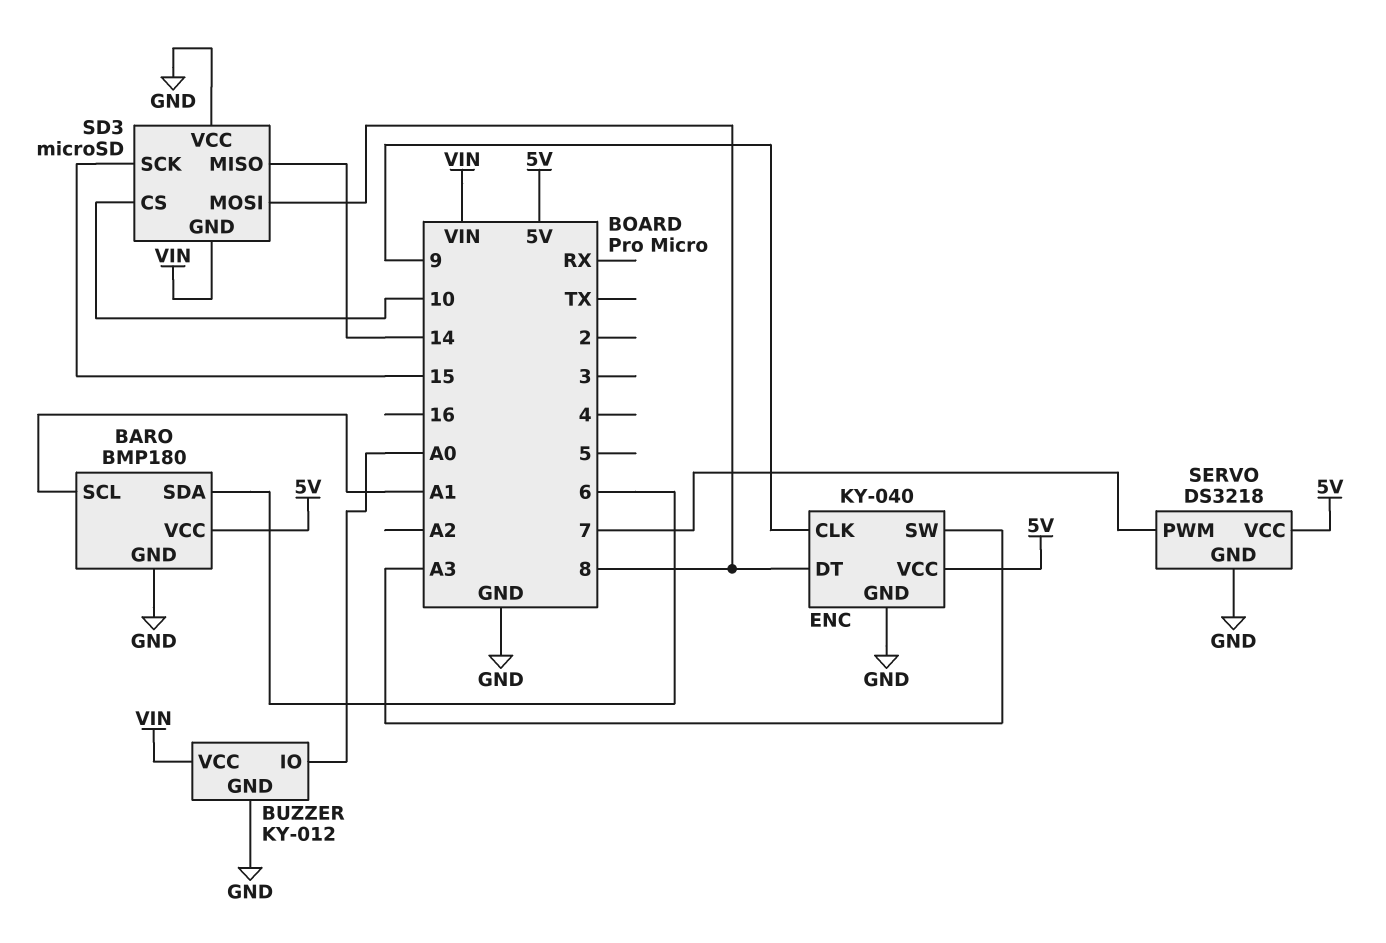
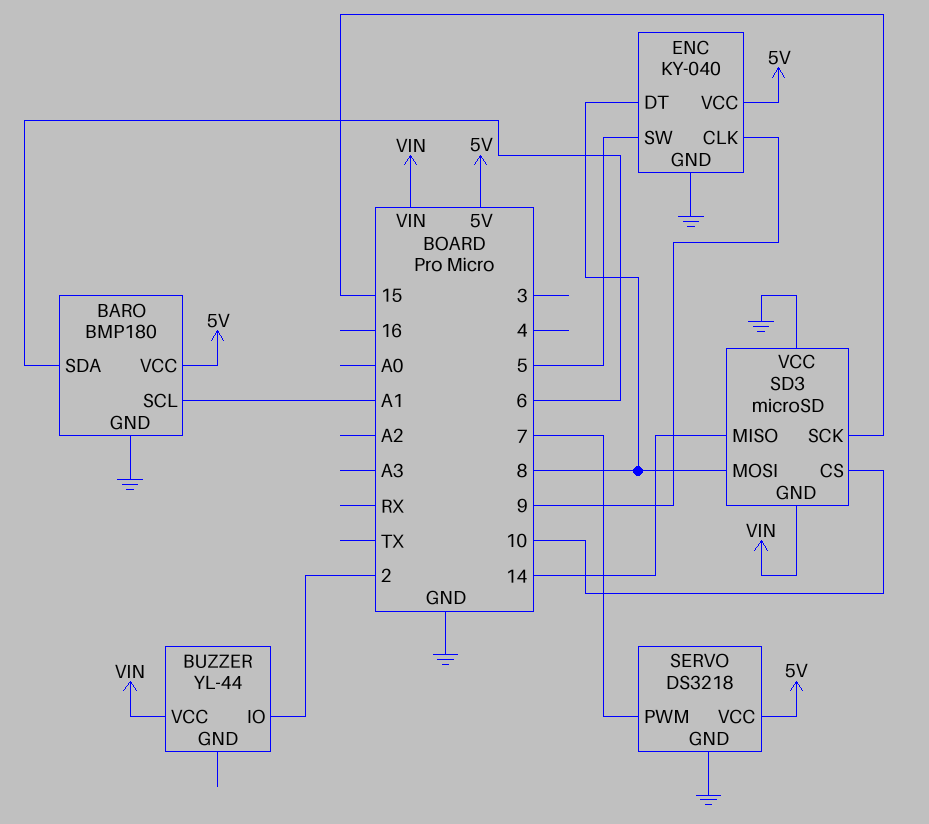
BUZZER: KY-012 -> YL-44
BUZZER pin GND: GND -> none
BUZZER pin IO: A0 -> 2
ENC pin SW: A3 -> 5

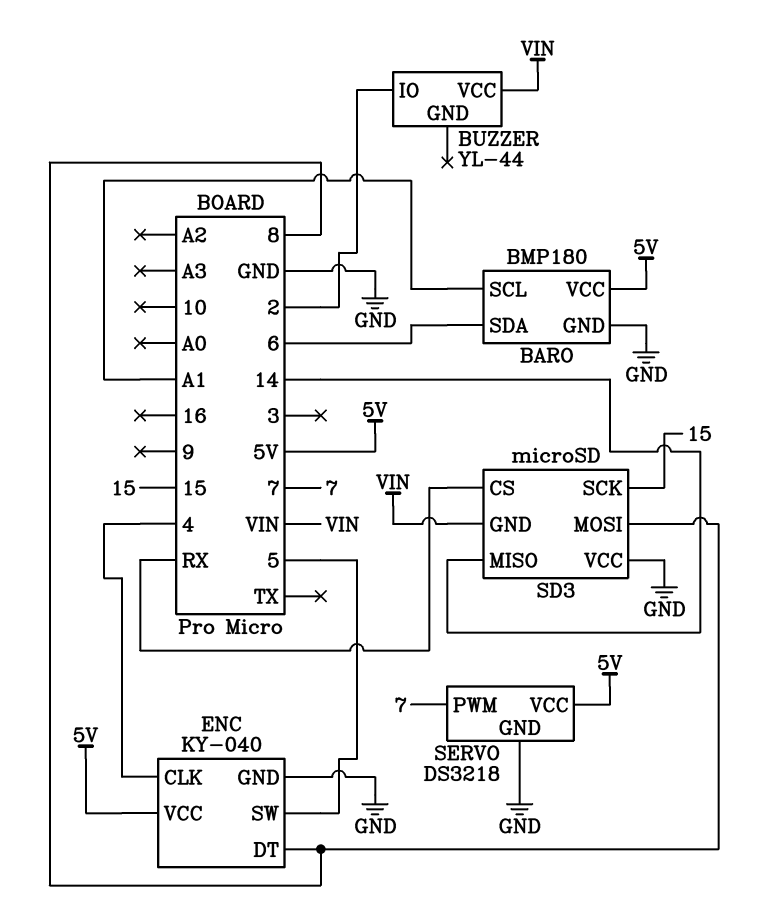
ENC pin CLK: 9 -> 4
SD3 pin CS: 10 -> RX

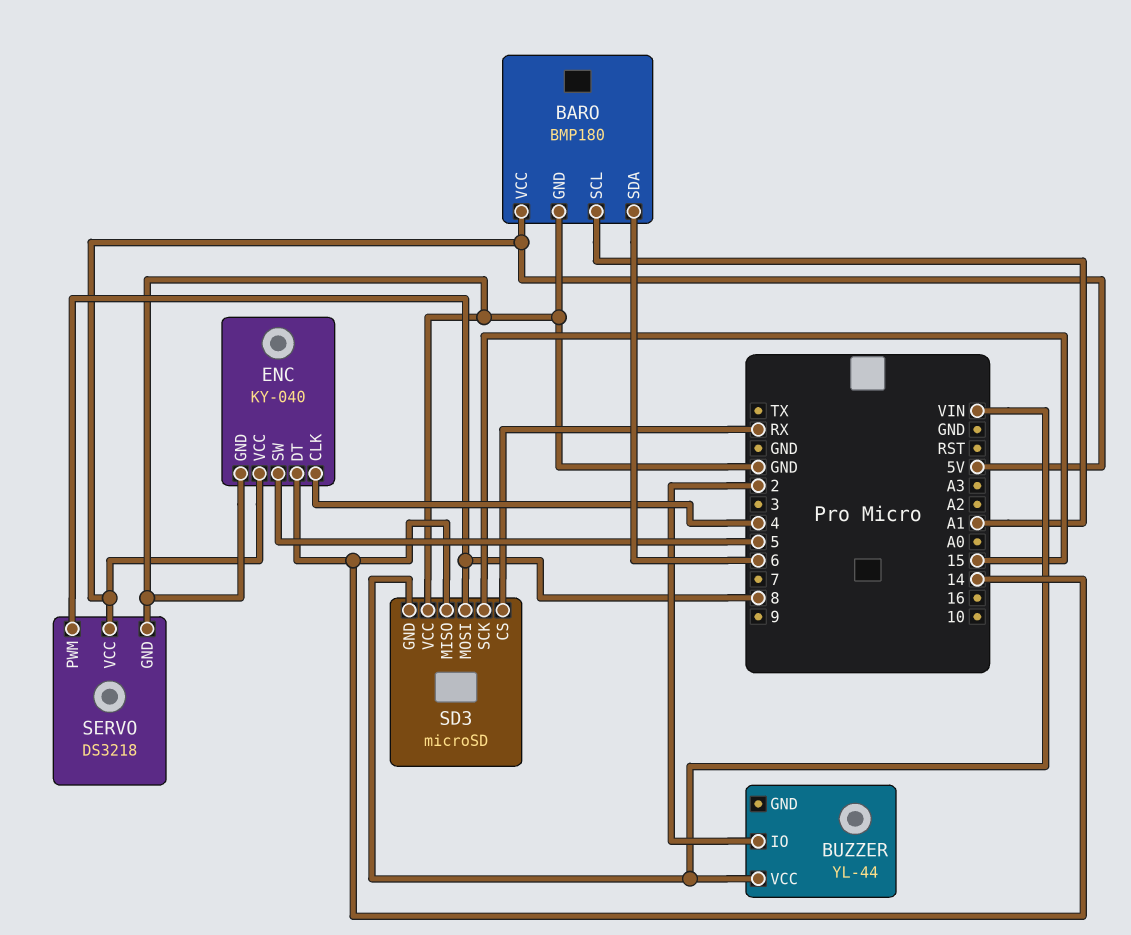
ENC pin DT: 8 -> 14
SERVO pin PWM: 7 -> 8

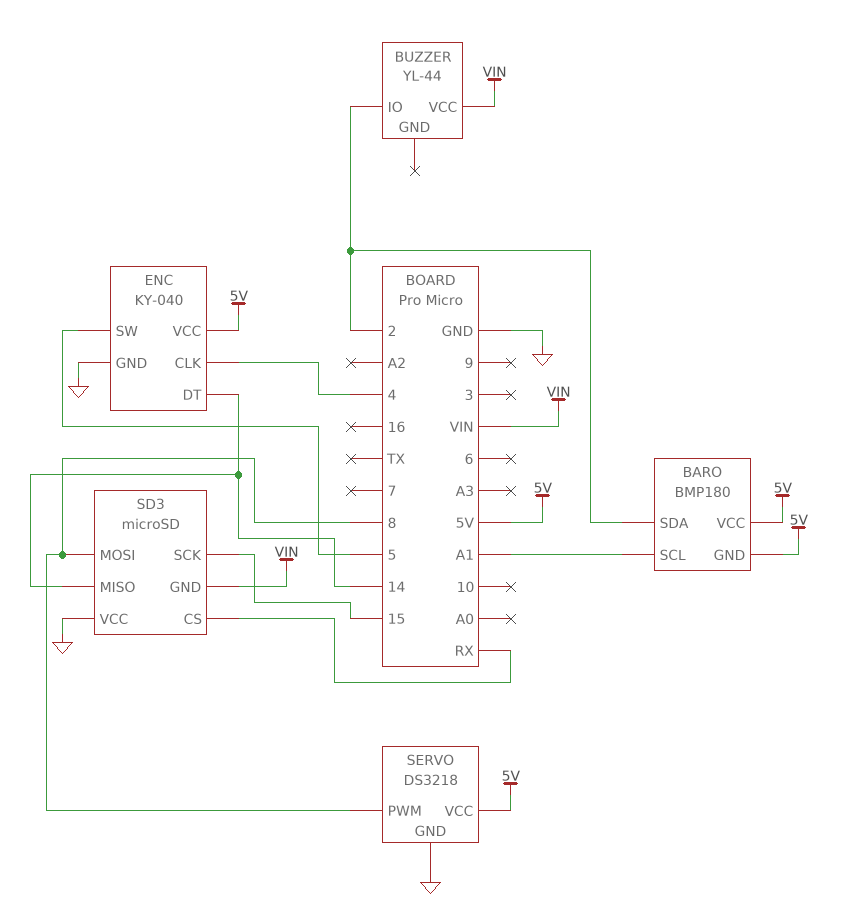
BARO pin GND: GND -> 5V
BARO pin SDA: 6 -> 2

